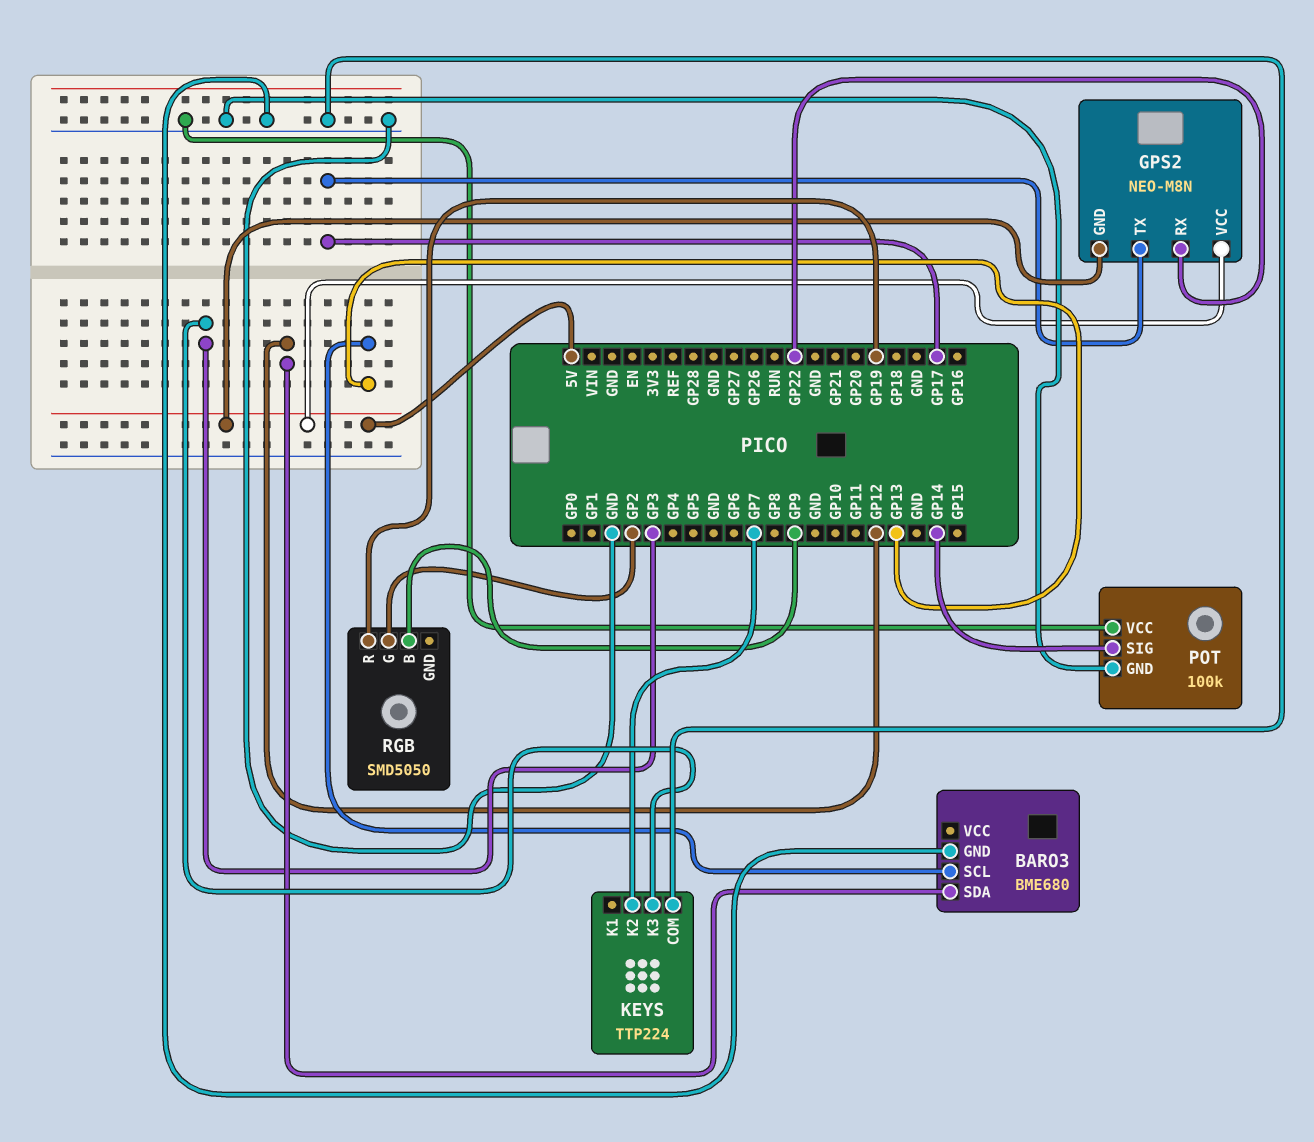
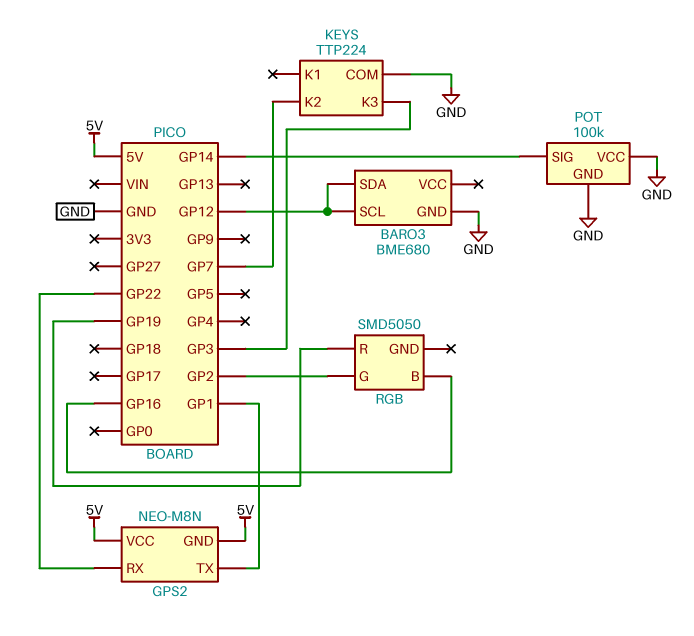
BARO3 pin SCL: GP13 -> GP12
GPS2 pin TX: GP17 -> GP1
RGB pin B: GP9 -> GP16

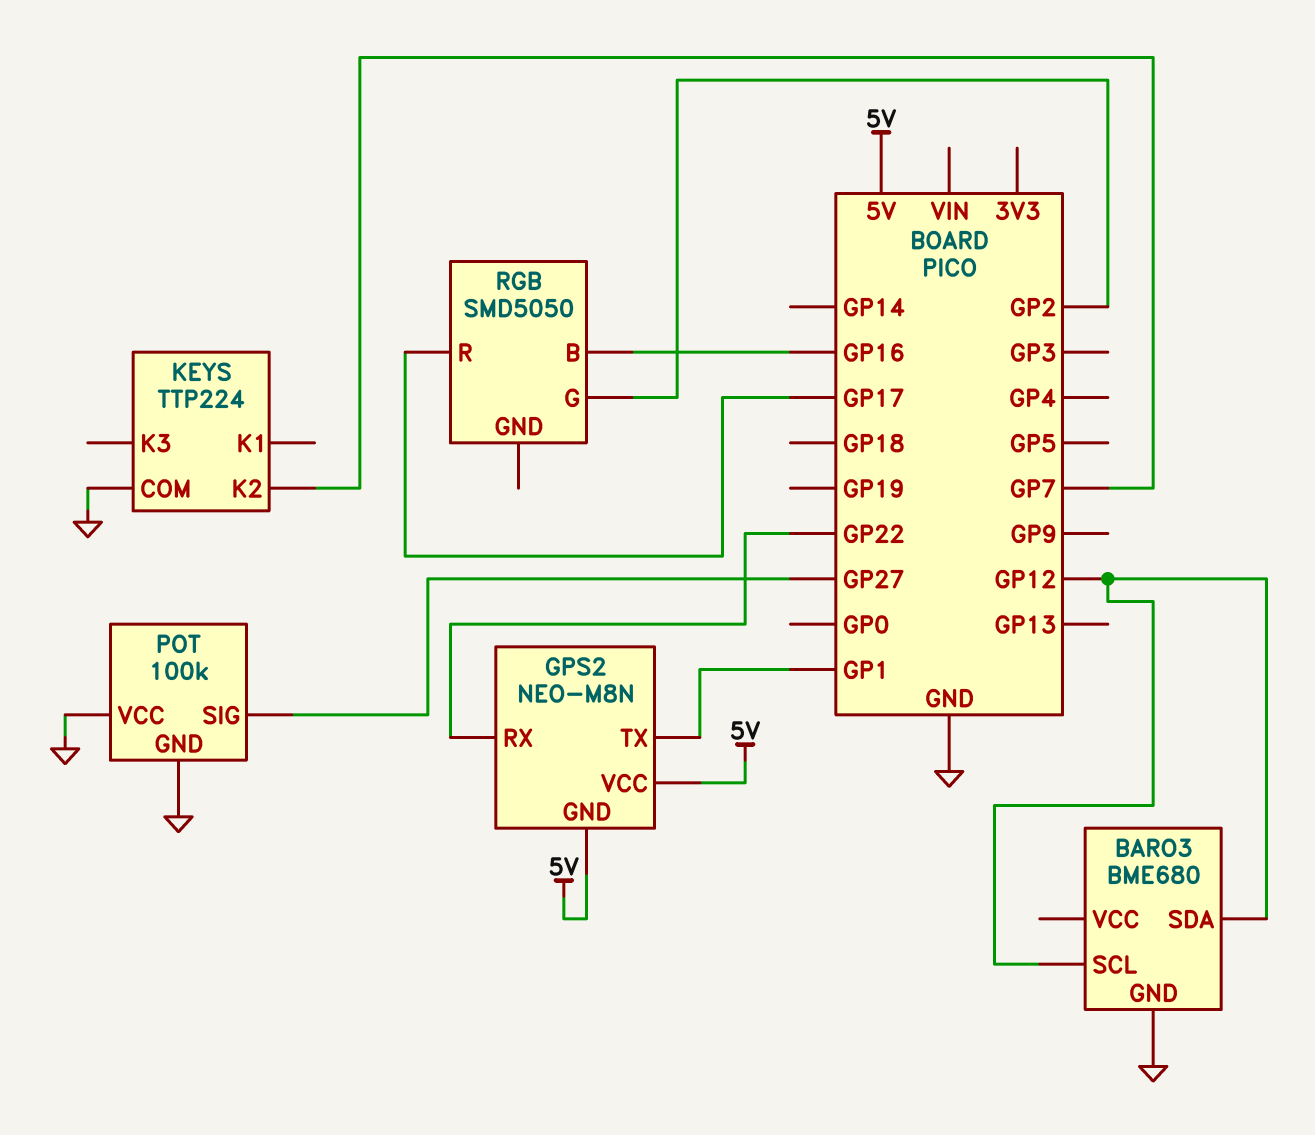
KEYS pin K3: GP3 -> none
POT pin SIG: GP14 -> GP27
RGB pin R: GP19 -> GP17

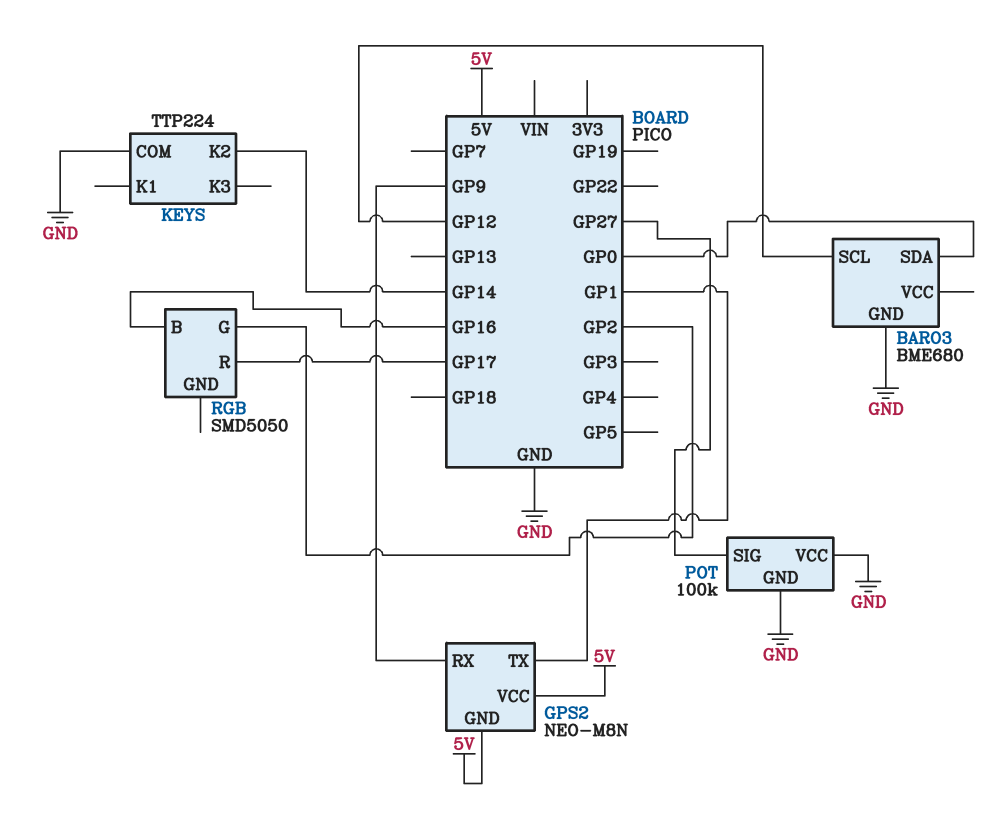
BARO3 pin SDA: GP12 -> GP0
GPS2 pin RX: GP22 -> GP9
KEYS pin K2: GP7 -> GP14

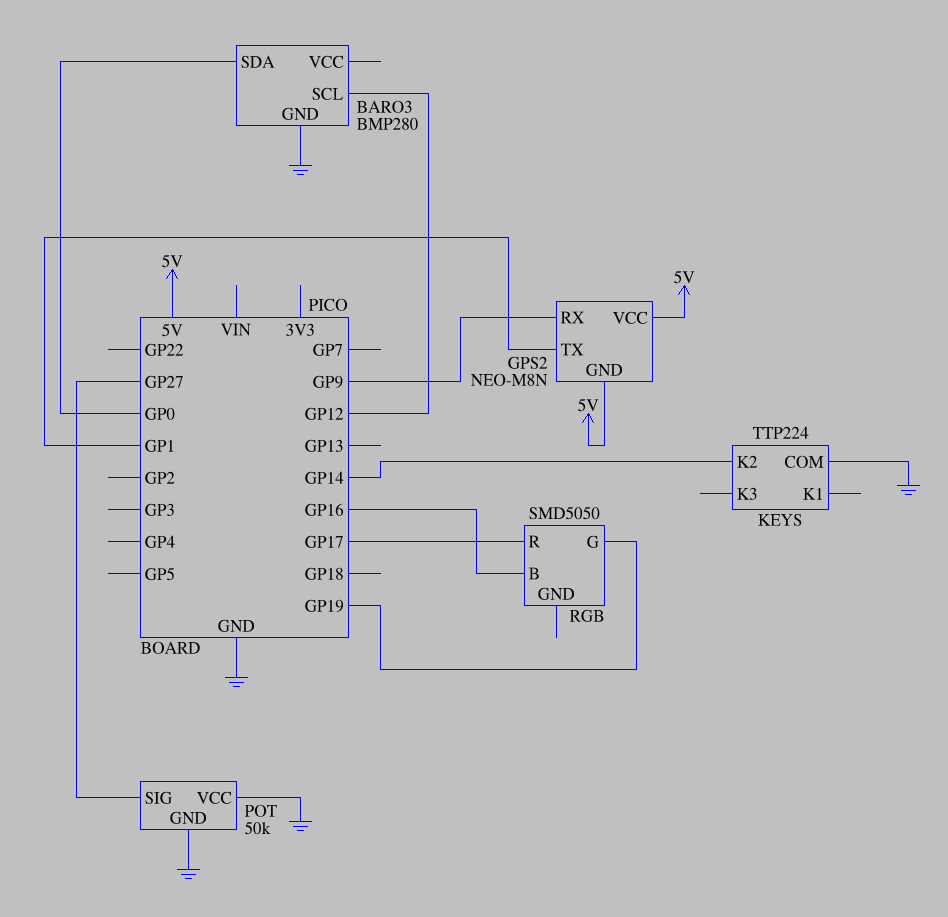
BARO3: BME680 -> BMP280
POT: 100k -> 50k
RGB pin G: GP2 -> GP19

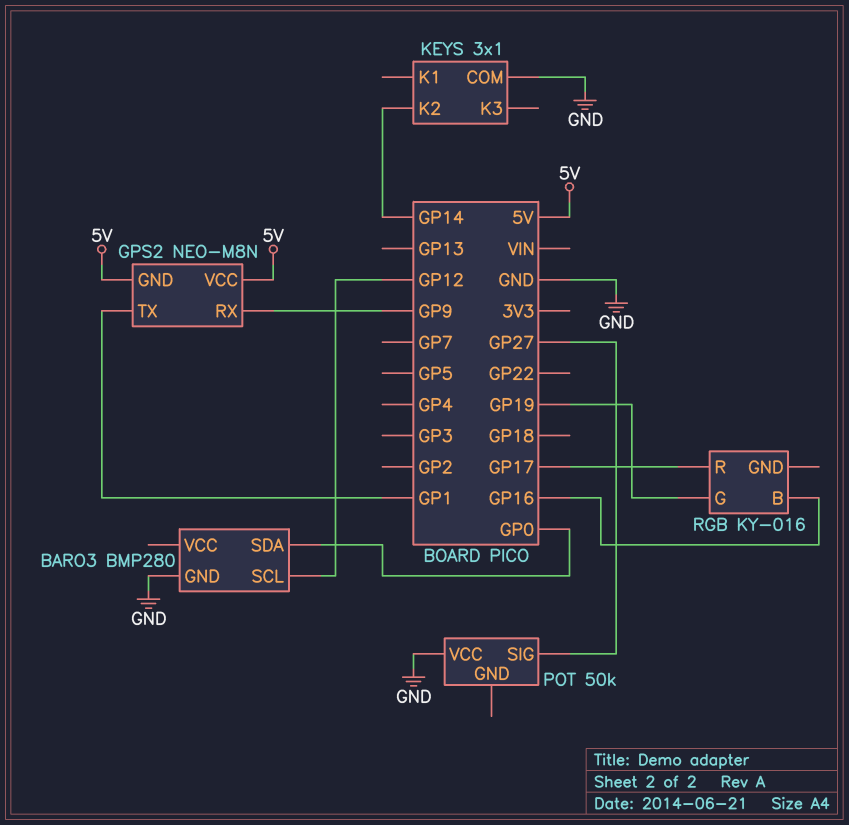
KEYS: TTP224 -> 3x1
POT pin GND: GND -> none
RGB: SMD5050 -> KY-016

